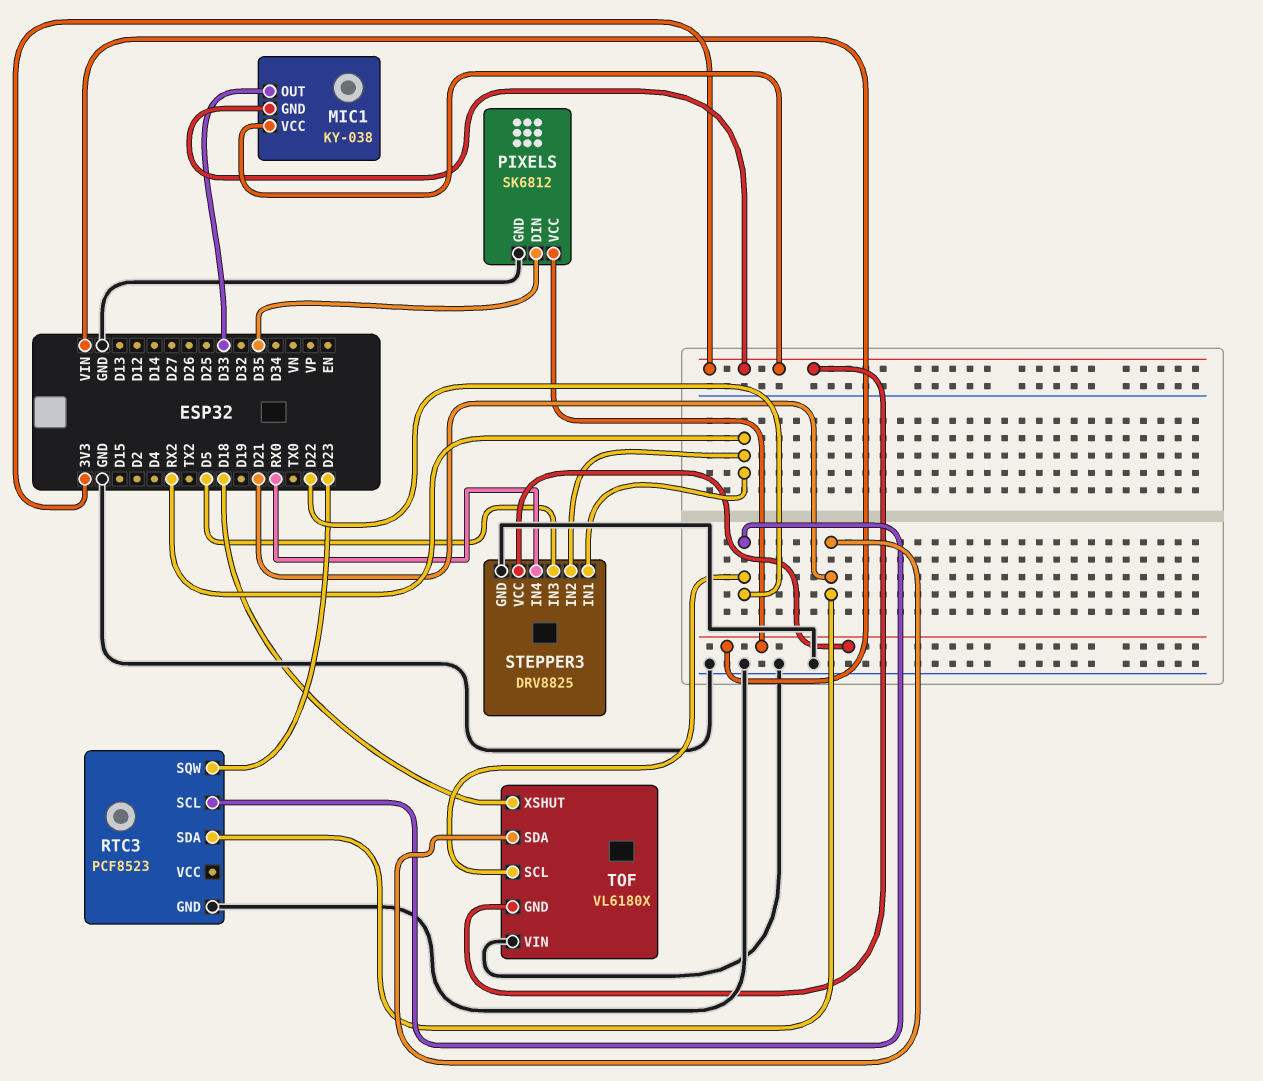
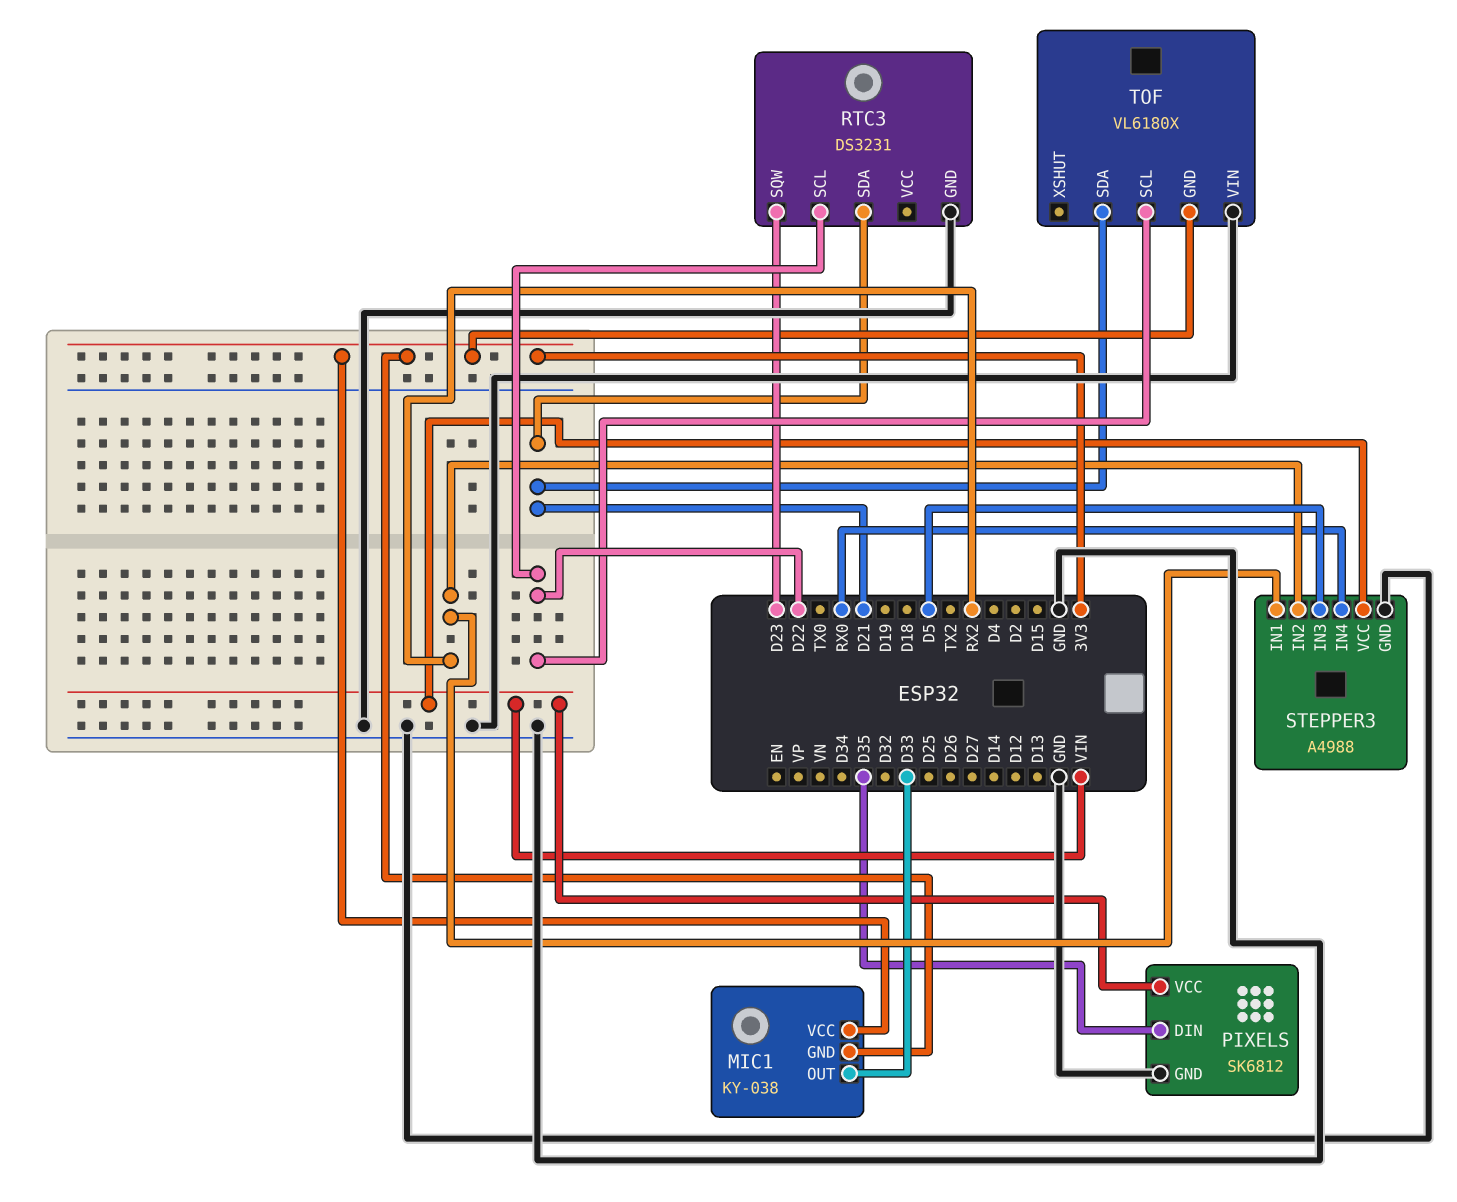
RTC3: PCF8523 -> DS3231
STEPPER3: DRV8825 -> A4988
TOF pin XSHUT: D18 -> none

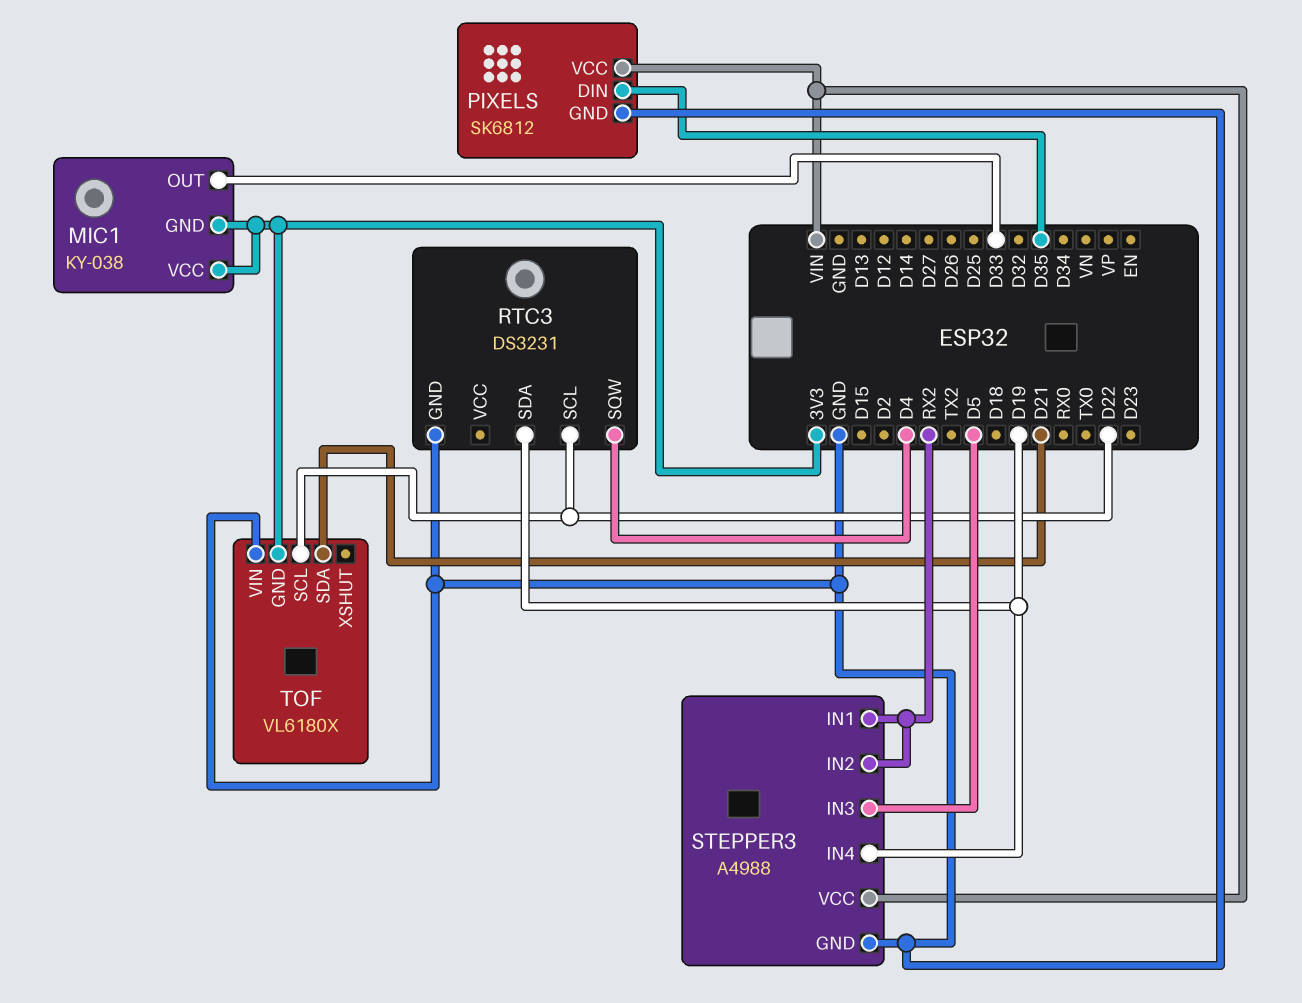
RTC3 pin SDA: D21 -> D19
RTC3 pin SQW: D23 -> D4
STEPPER3 pin IN4: RX0 -> D19

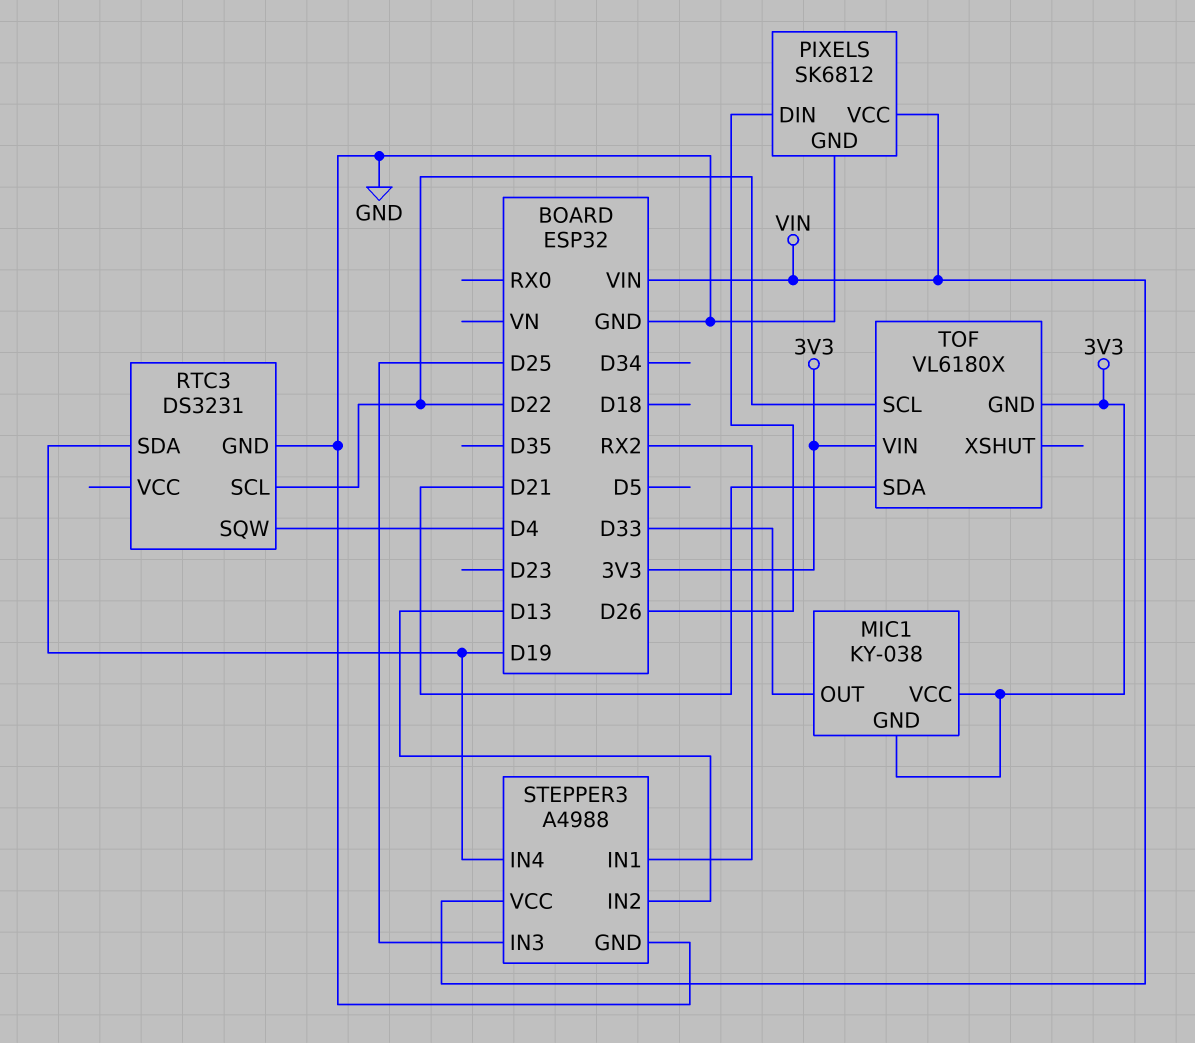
PIXELS pin DIN: D35 -> D26
STEPPER3 pin IN2: RX2 -> D13
STEPPER3 pin IN3: D5 -> D25
TOF pin VIN: GND -> 3V3

